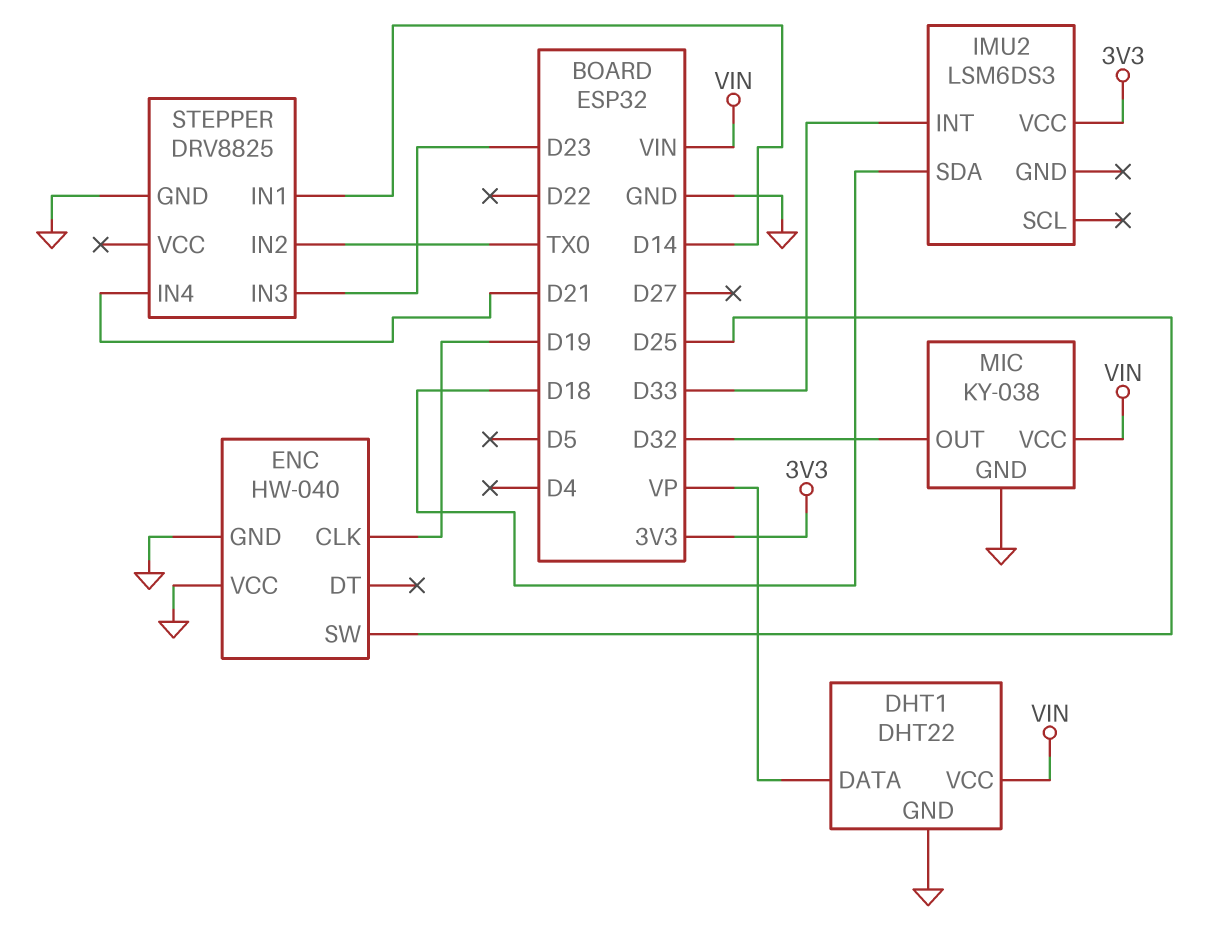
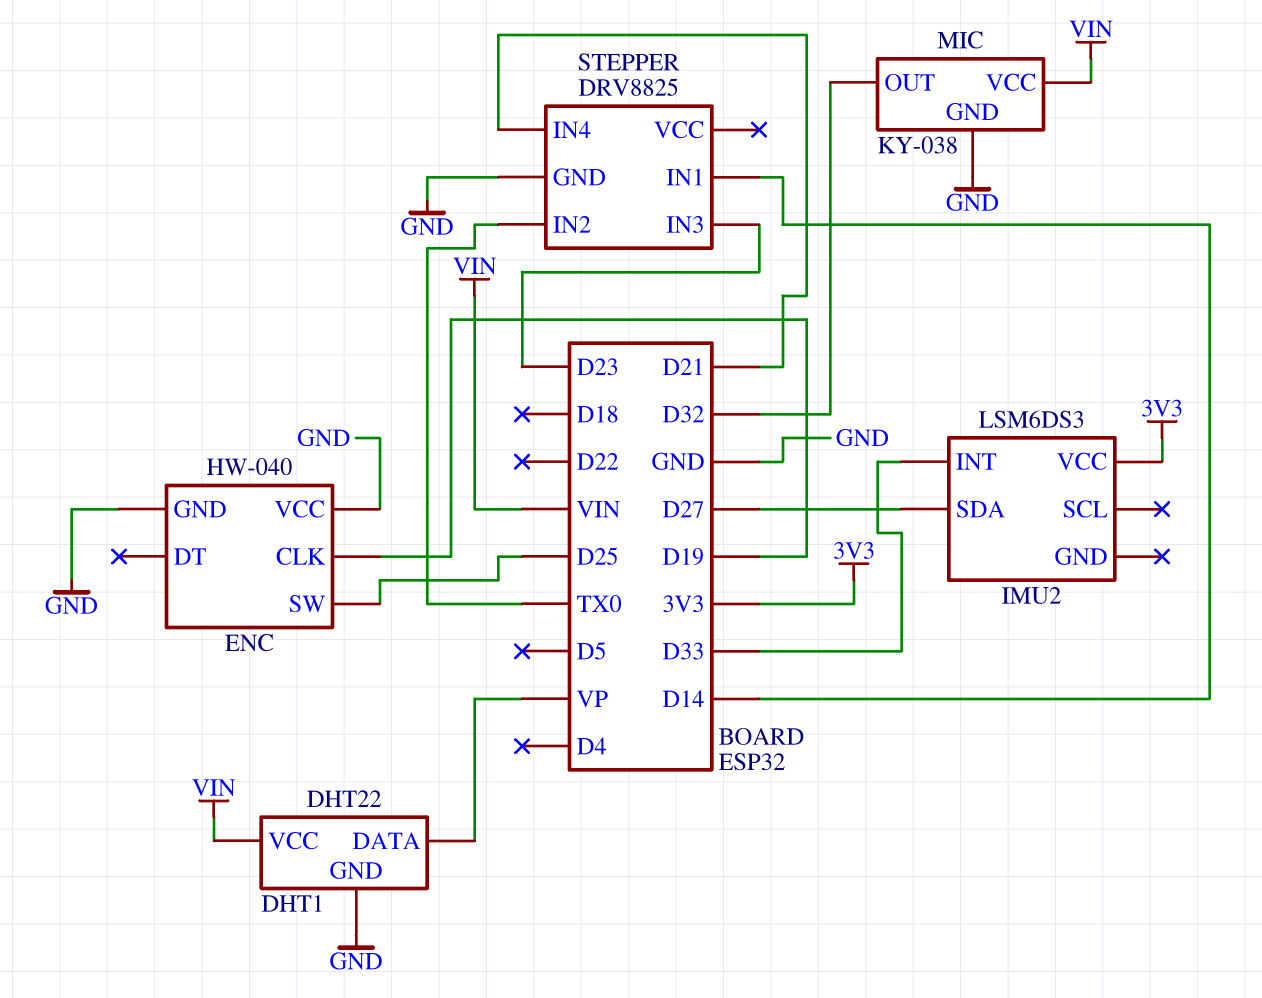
IMU2 pin SDA: D18 -> D27

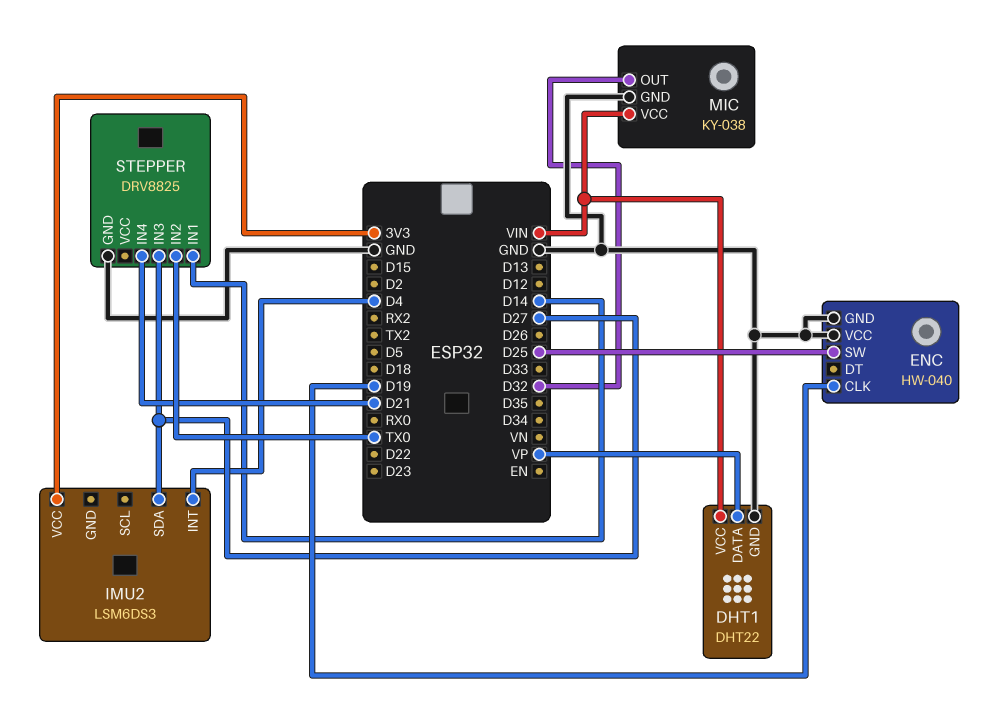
IMU2 pin INT: D33 -> D4
STEPPER pin IN3: D23 -> D27

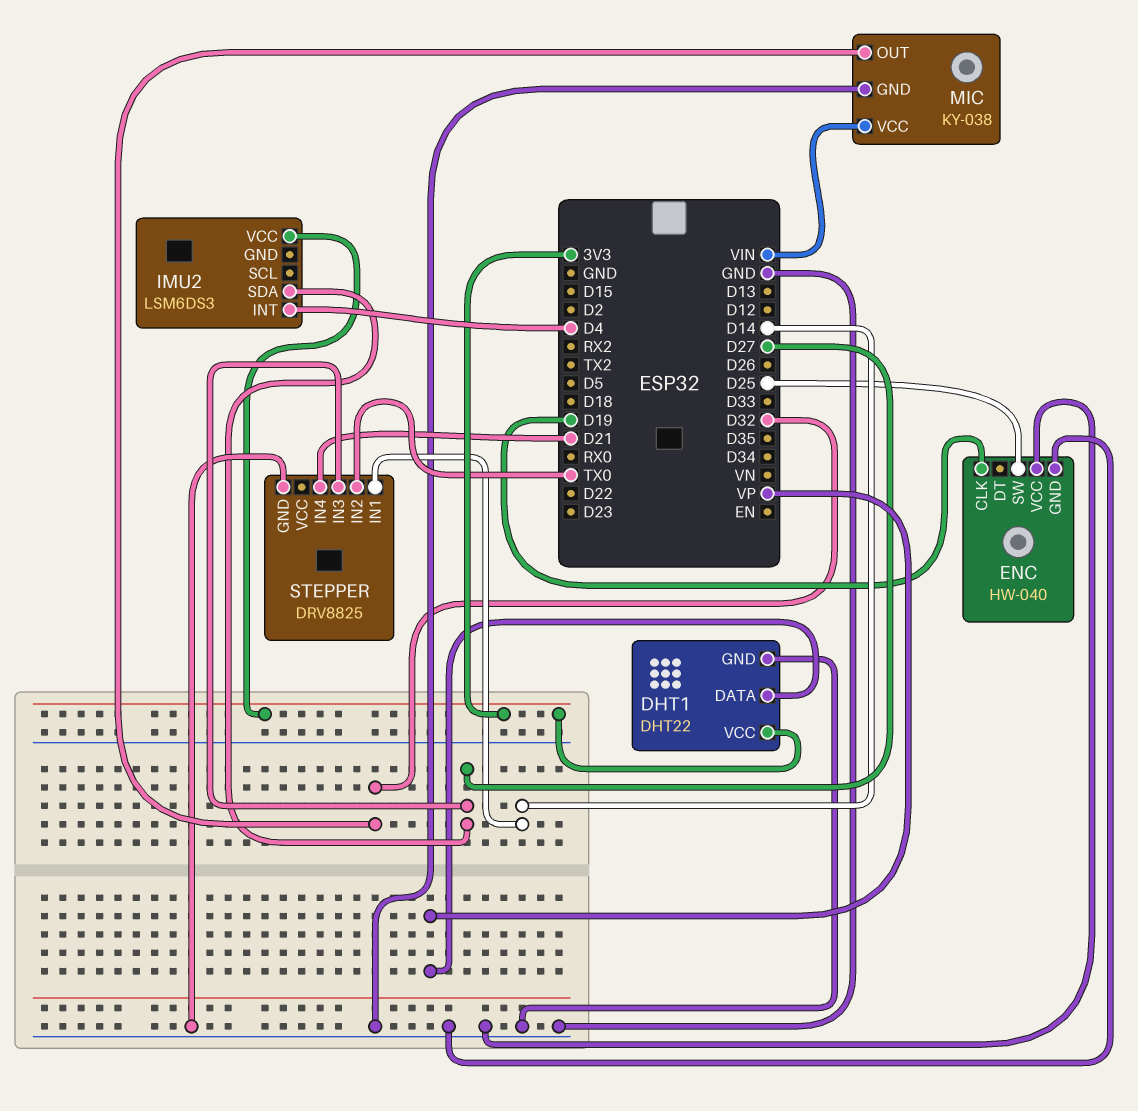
DHT1 pin VCC: VIN -> 3V3

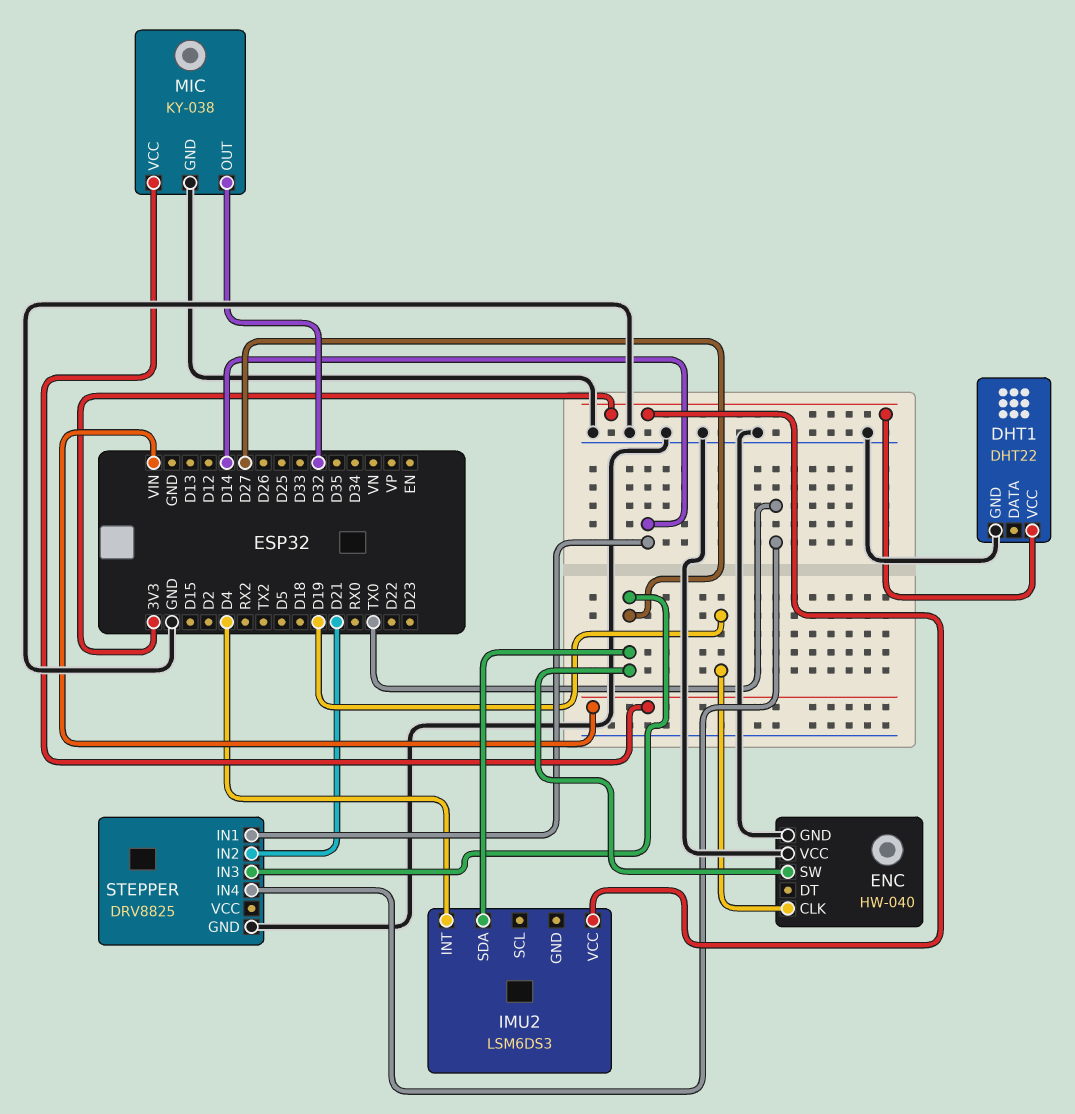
DHT1 pin DATA: VP -> none
ENC pin SW: D25 -> D27
STEPPER pin IN2: TX0 -> D21
STEPPER pin IN4: D21 -> TX0

